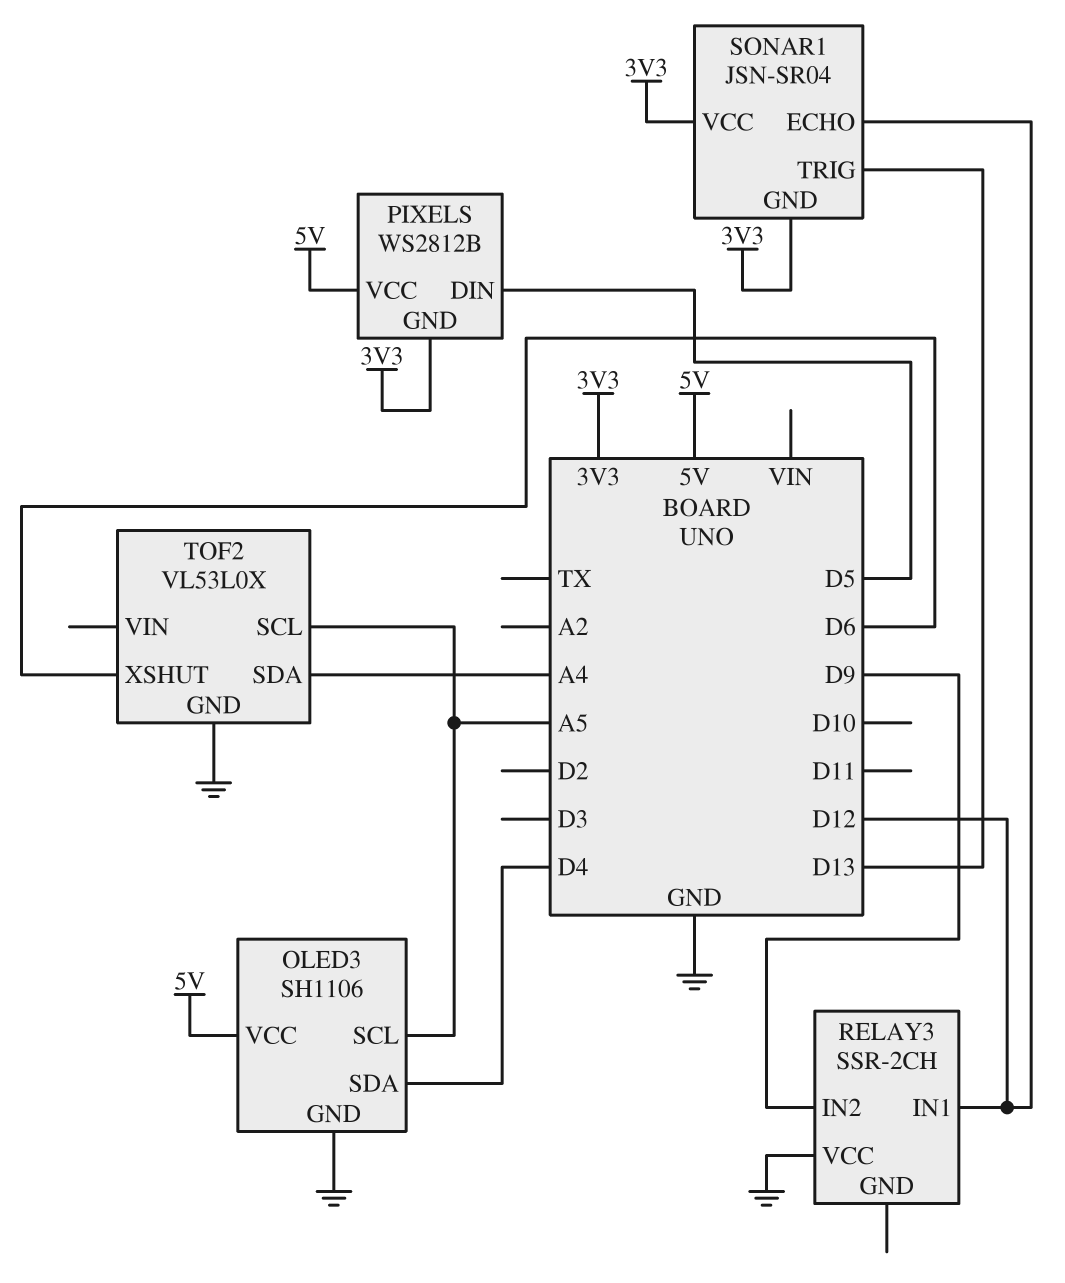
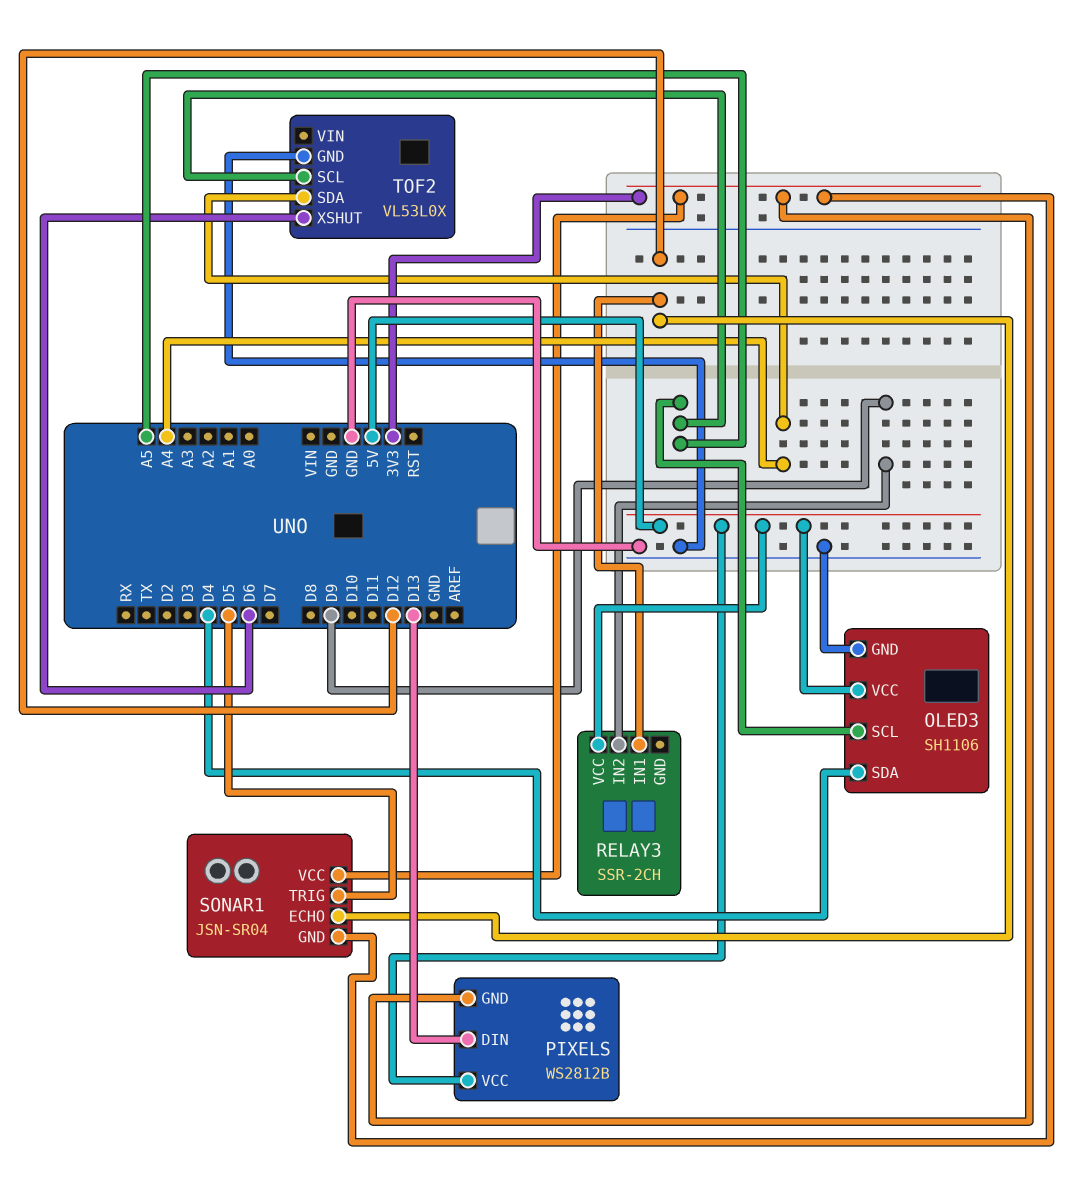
PIXELS pin DIN: D5 -> D13
RELAY3 pin VCC: GND -> 5V
SONAR1 pin TRIG: D13 -> D5

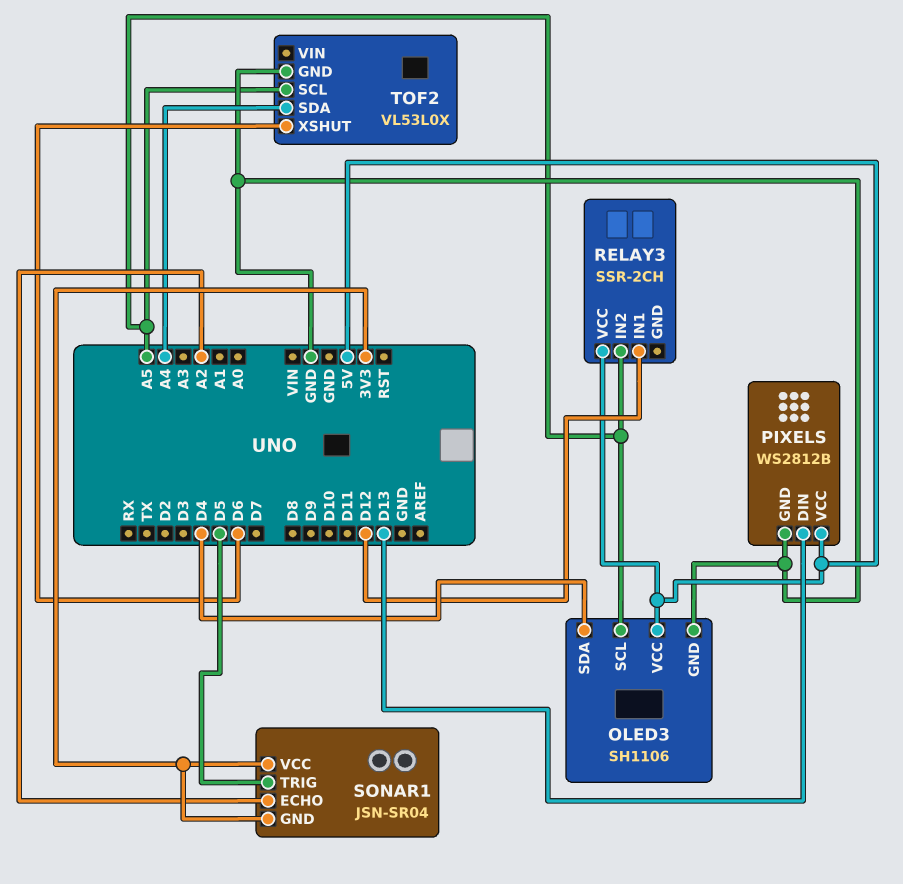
PIXELS pin GND: 3V3 -> GND
RELAY3 pin IN2: D9 -> A5
SONAR1 pin ECHO: D12 -> A2

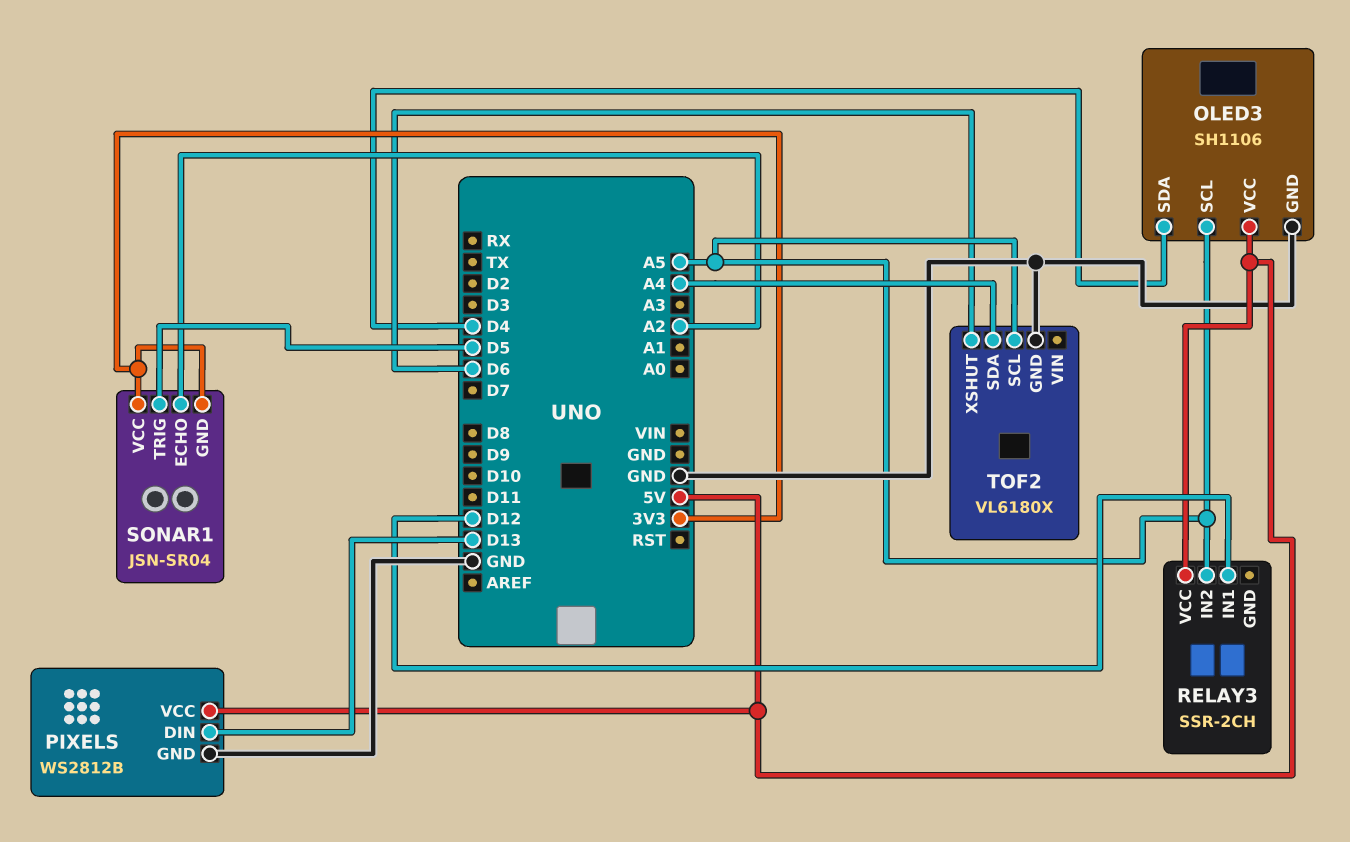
TOF2: VL53L0X -> VL6180X

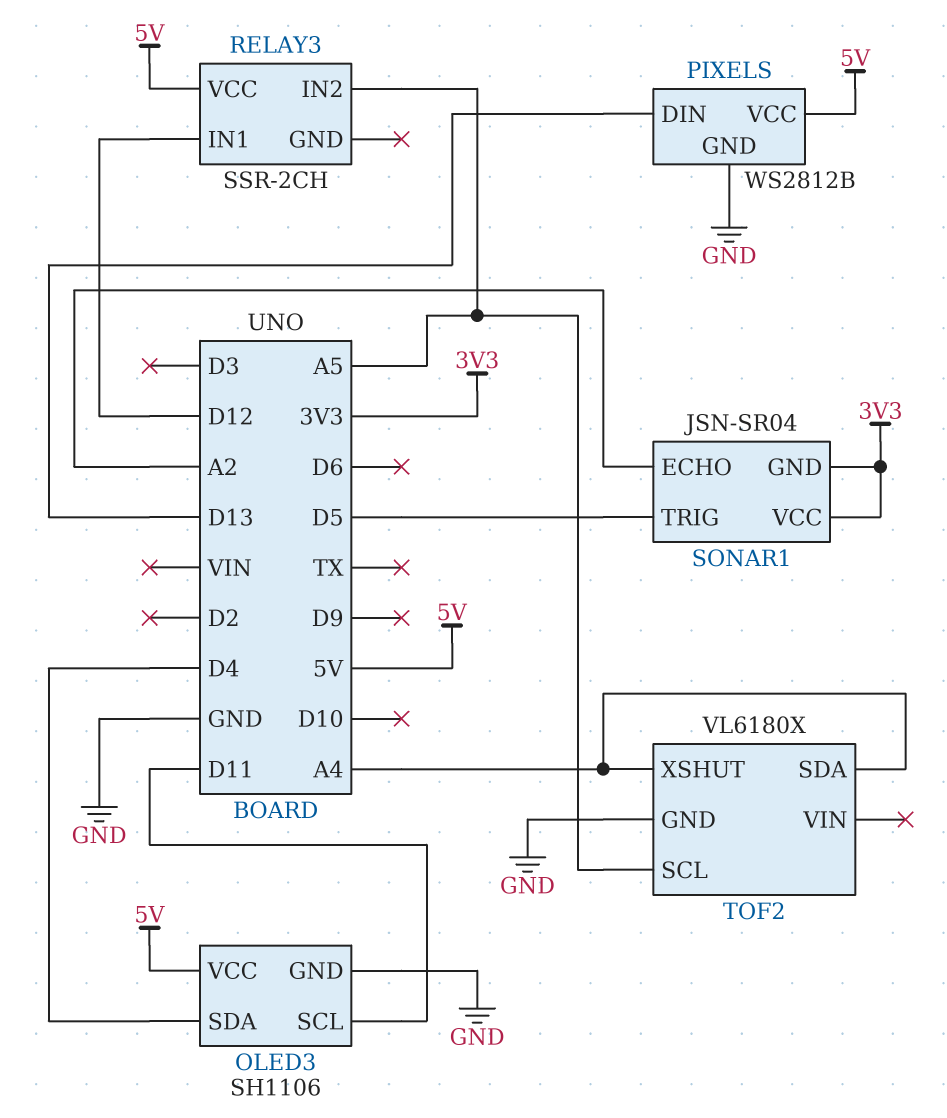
OLED3 pin SCL: A5 -> D11
TOF2 pin XSHUT: D6 -> A4

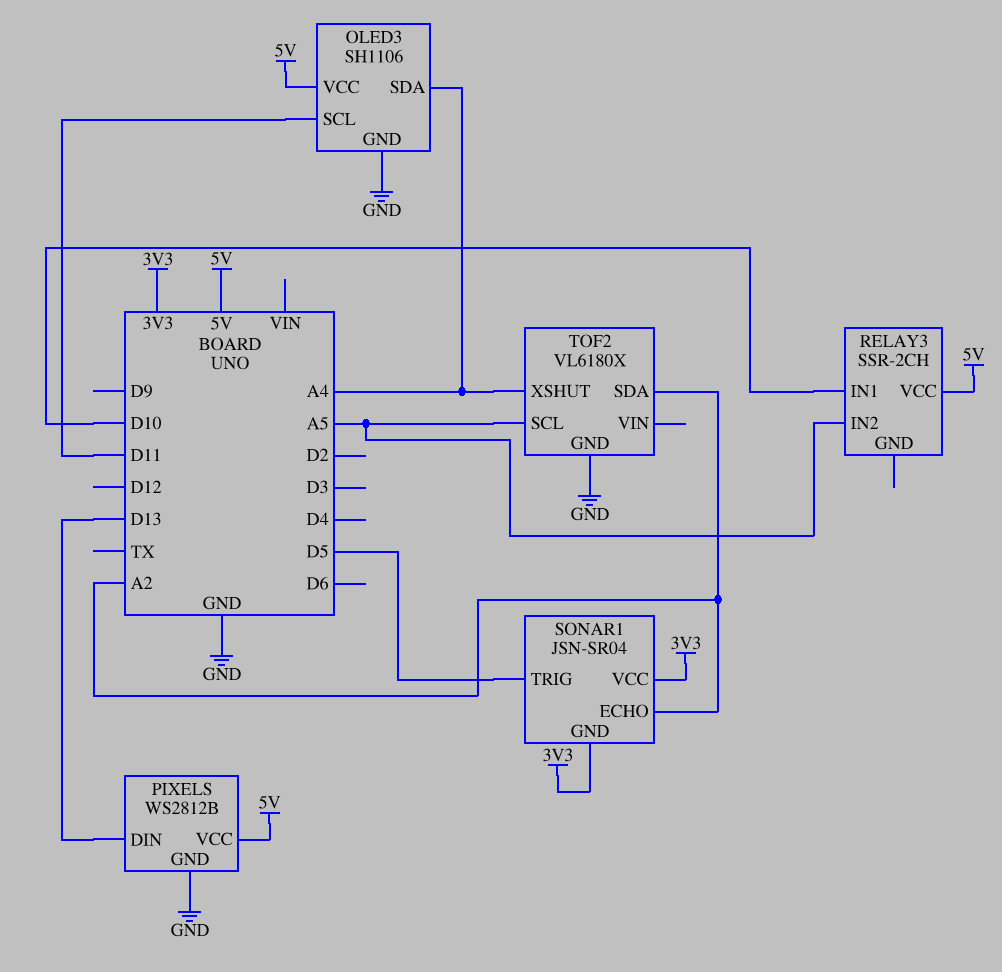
OLED3 pin SDA: D4 -> A4
RELAY3 pin IN1: D12 -> D10
TOF2 pin SDA: A4 -> A2

